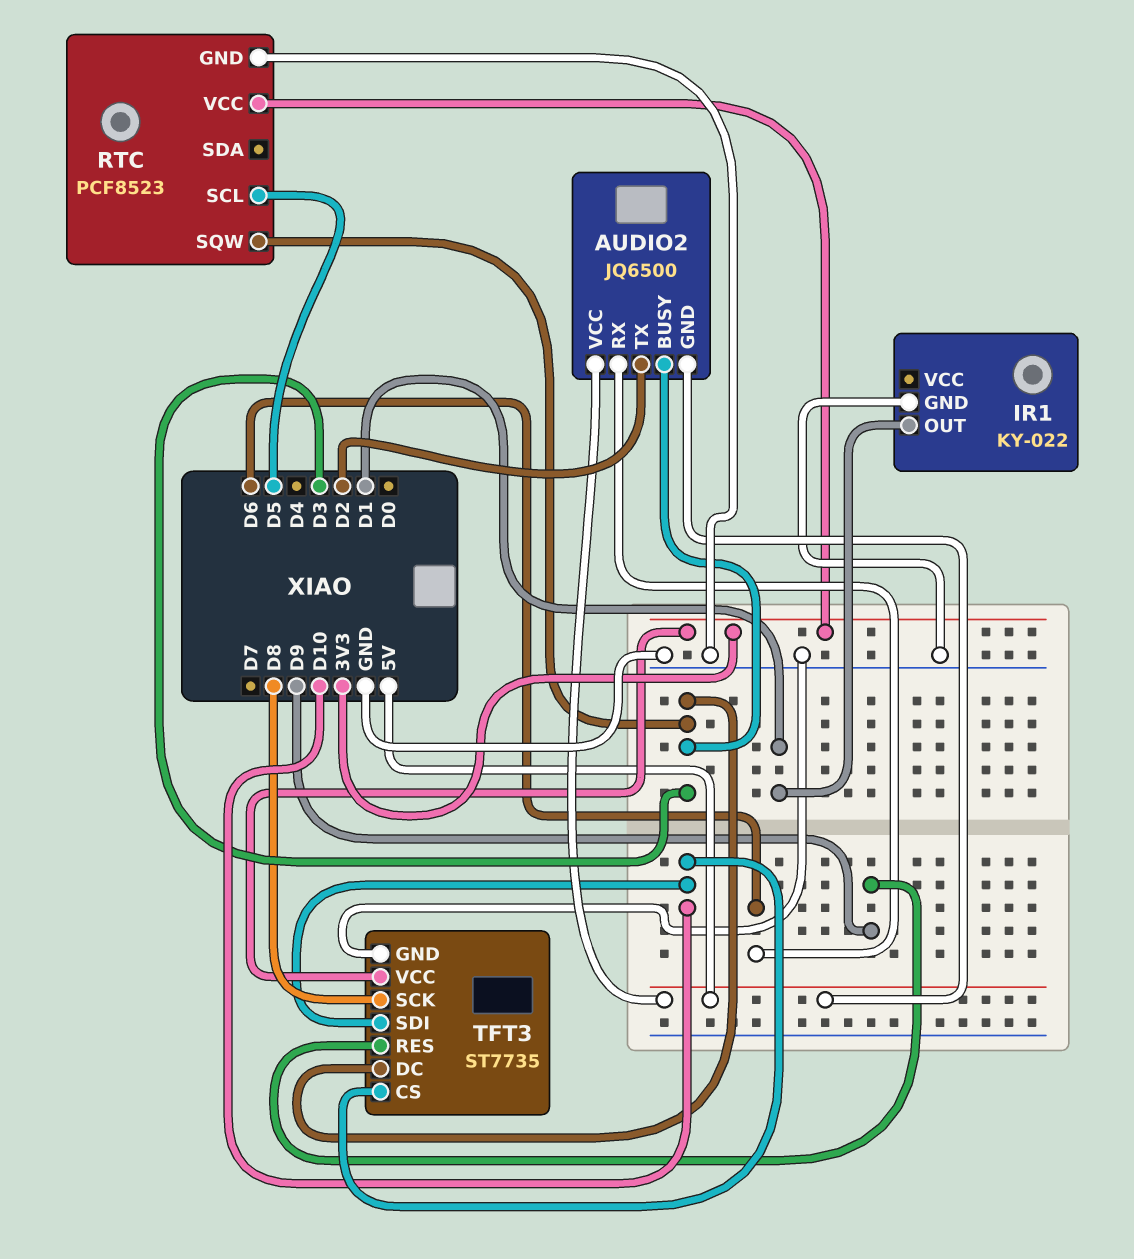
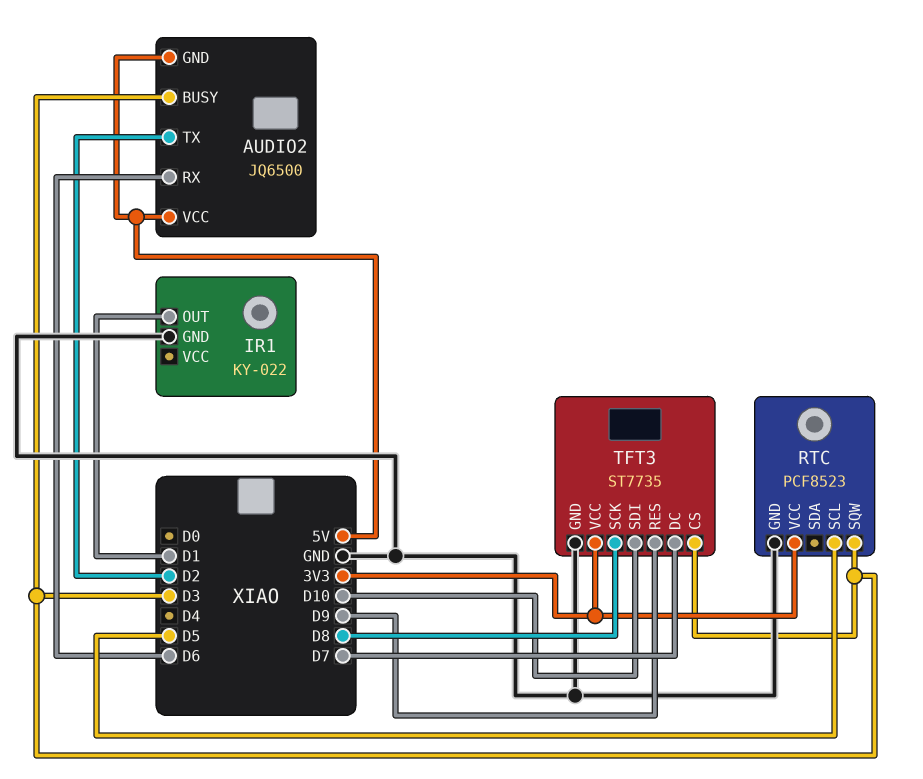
TFT3 pin CS: D10 -> D3
TFT3 pin DC: D3 -> D7

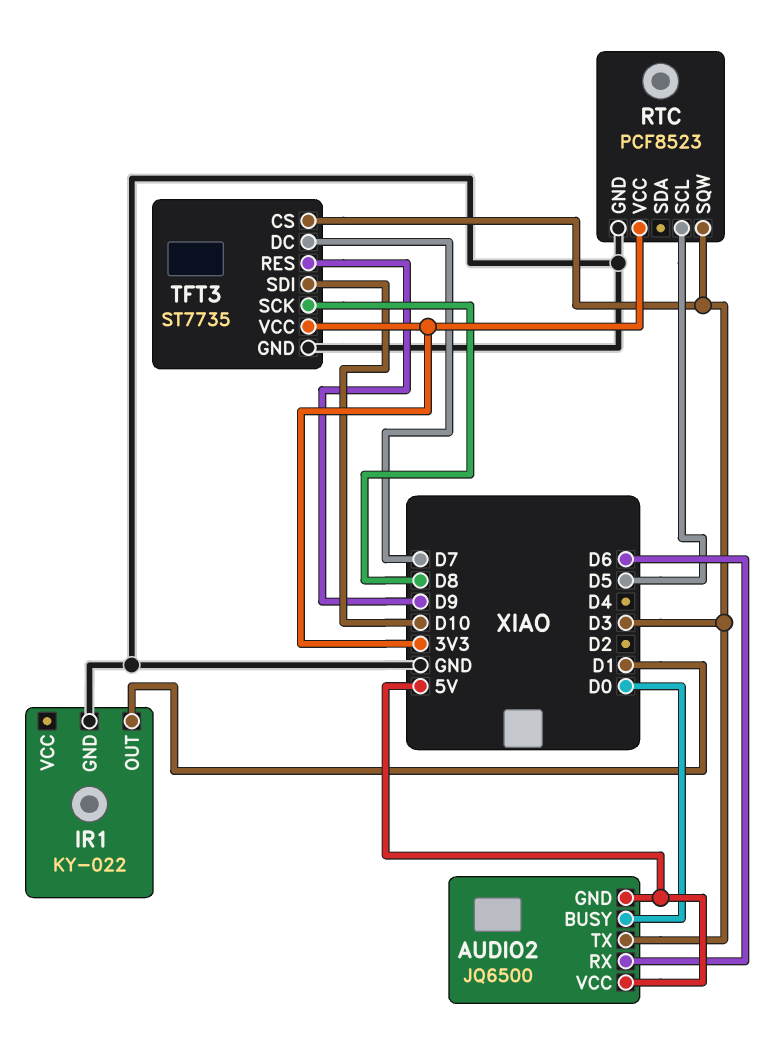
AUDIO2 pin BUSY: D3 -> D0
AUDIO2 pin TX: D2 -> D3

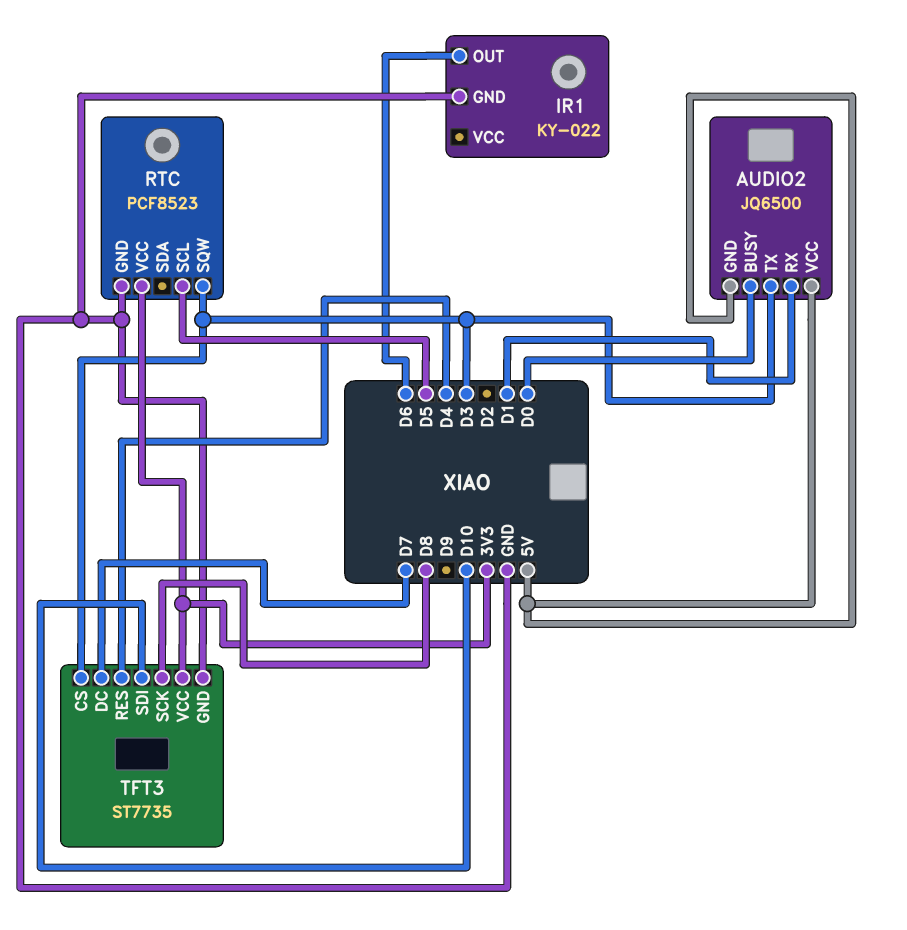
AUDIO2 pin RX: D6 -> D1
IR1 pin OUT: D1 -> D6
TFT3 pin RES: D9 -> D4

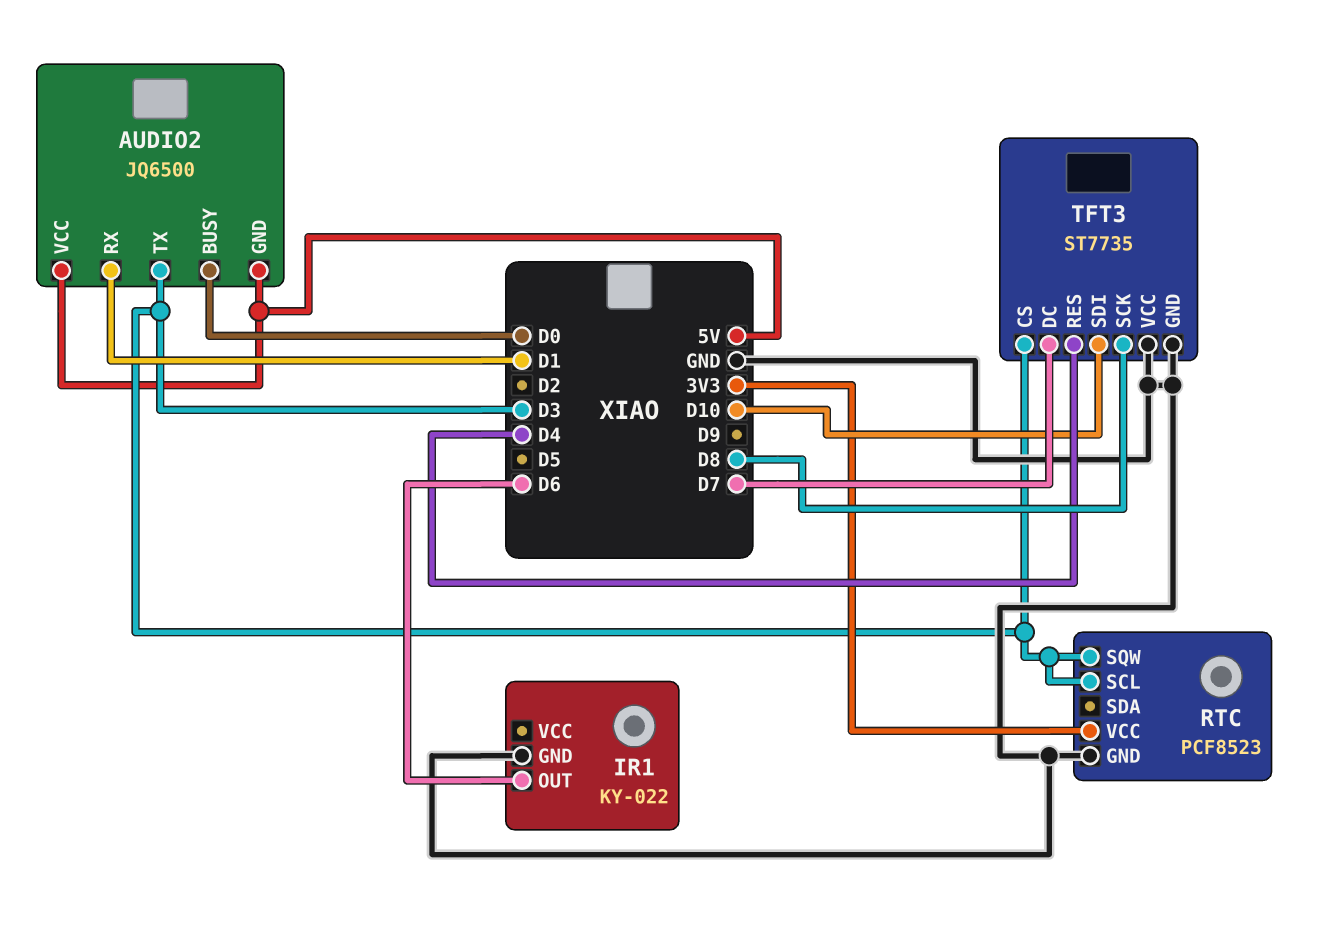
RTC pin SCL: D5 -> D3
TFT3 pin VCC: 3V3 -> GND

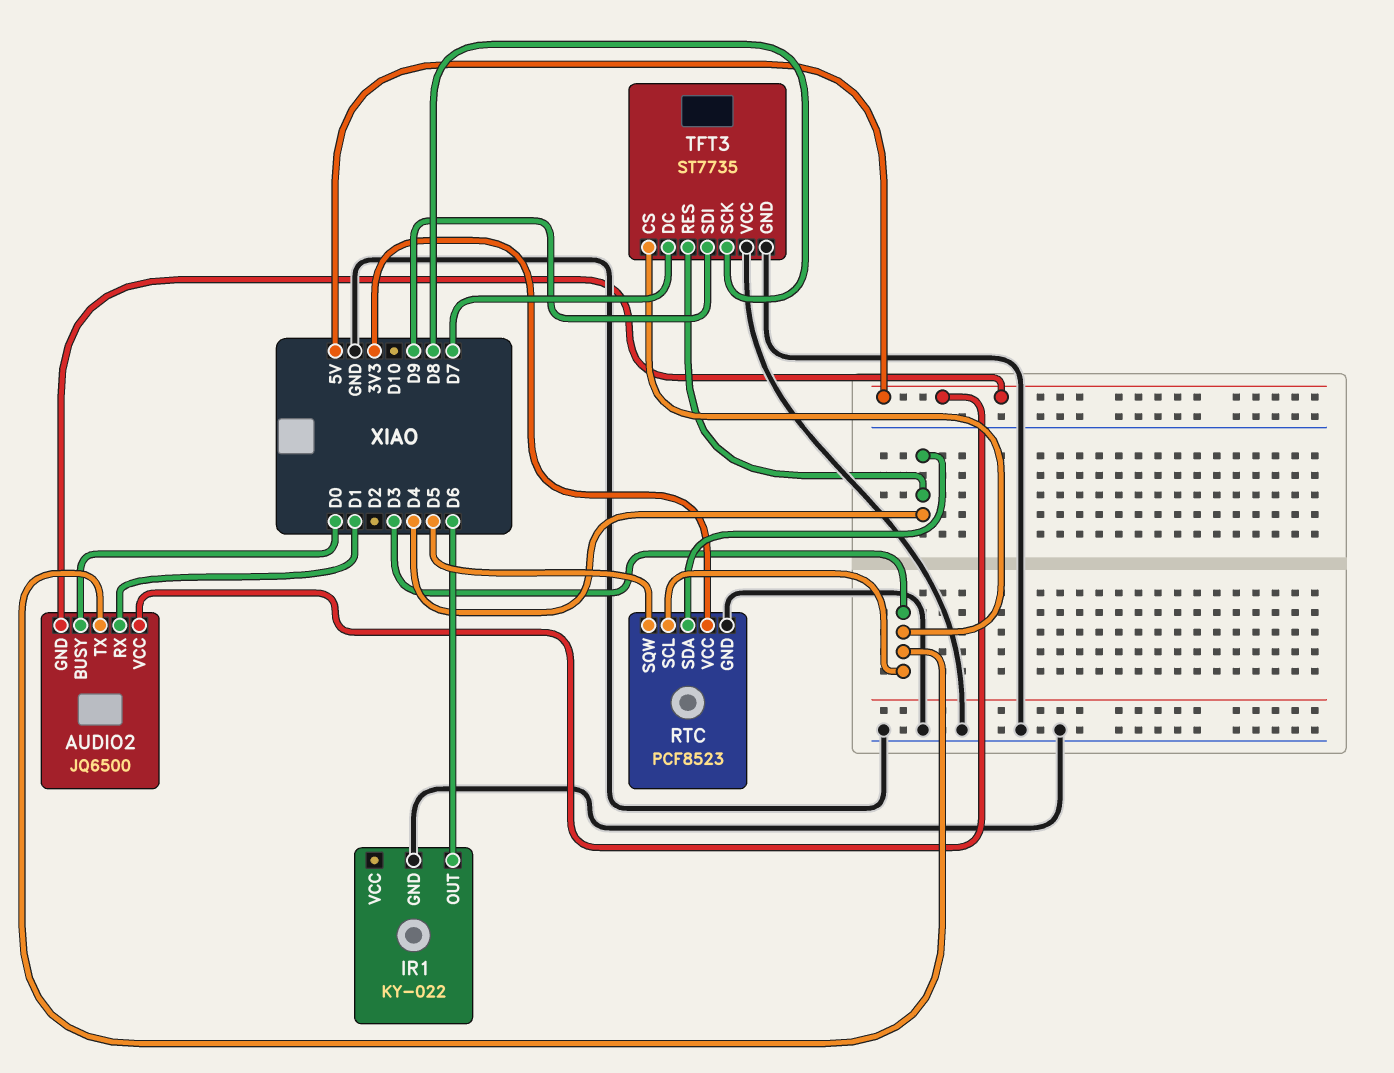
RTC pin SDA: none -> D4
RTC pin SQW: D3 -> D5
TFT3 pin SDI: D10 -> D9

